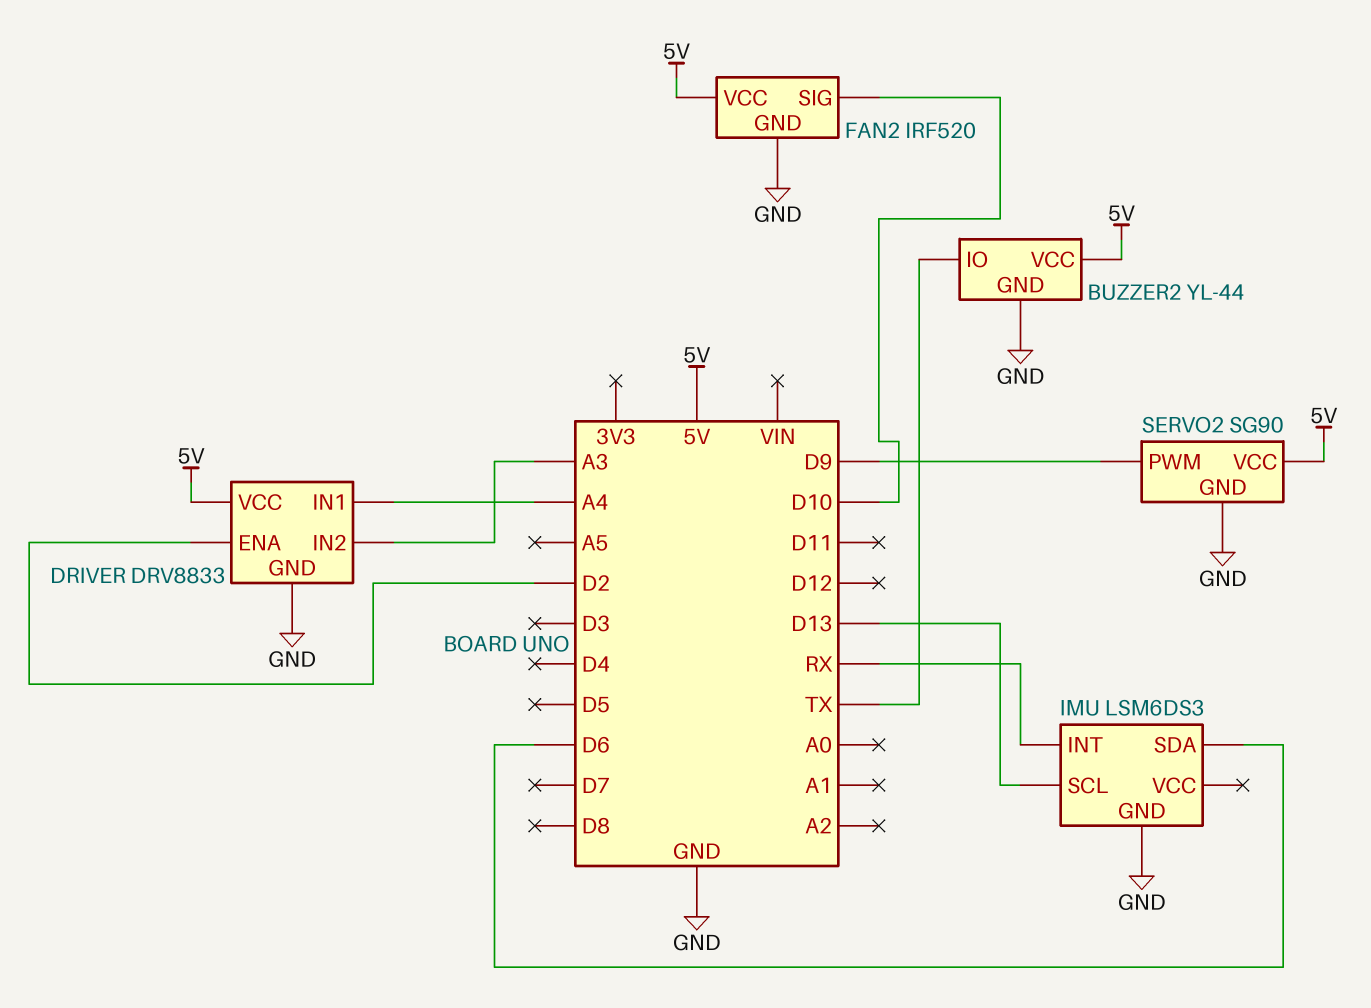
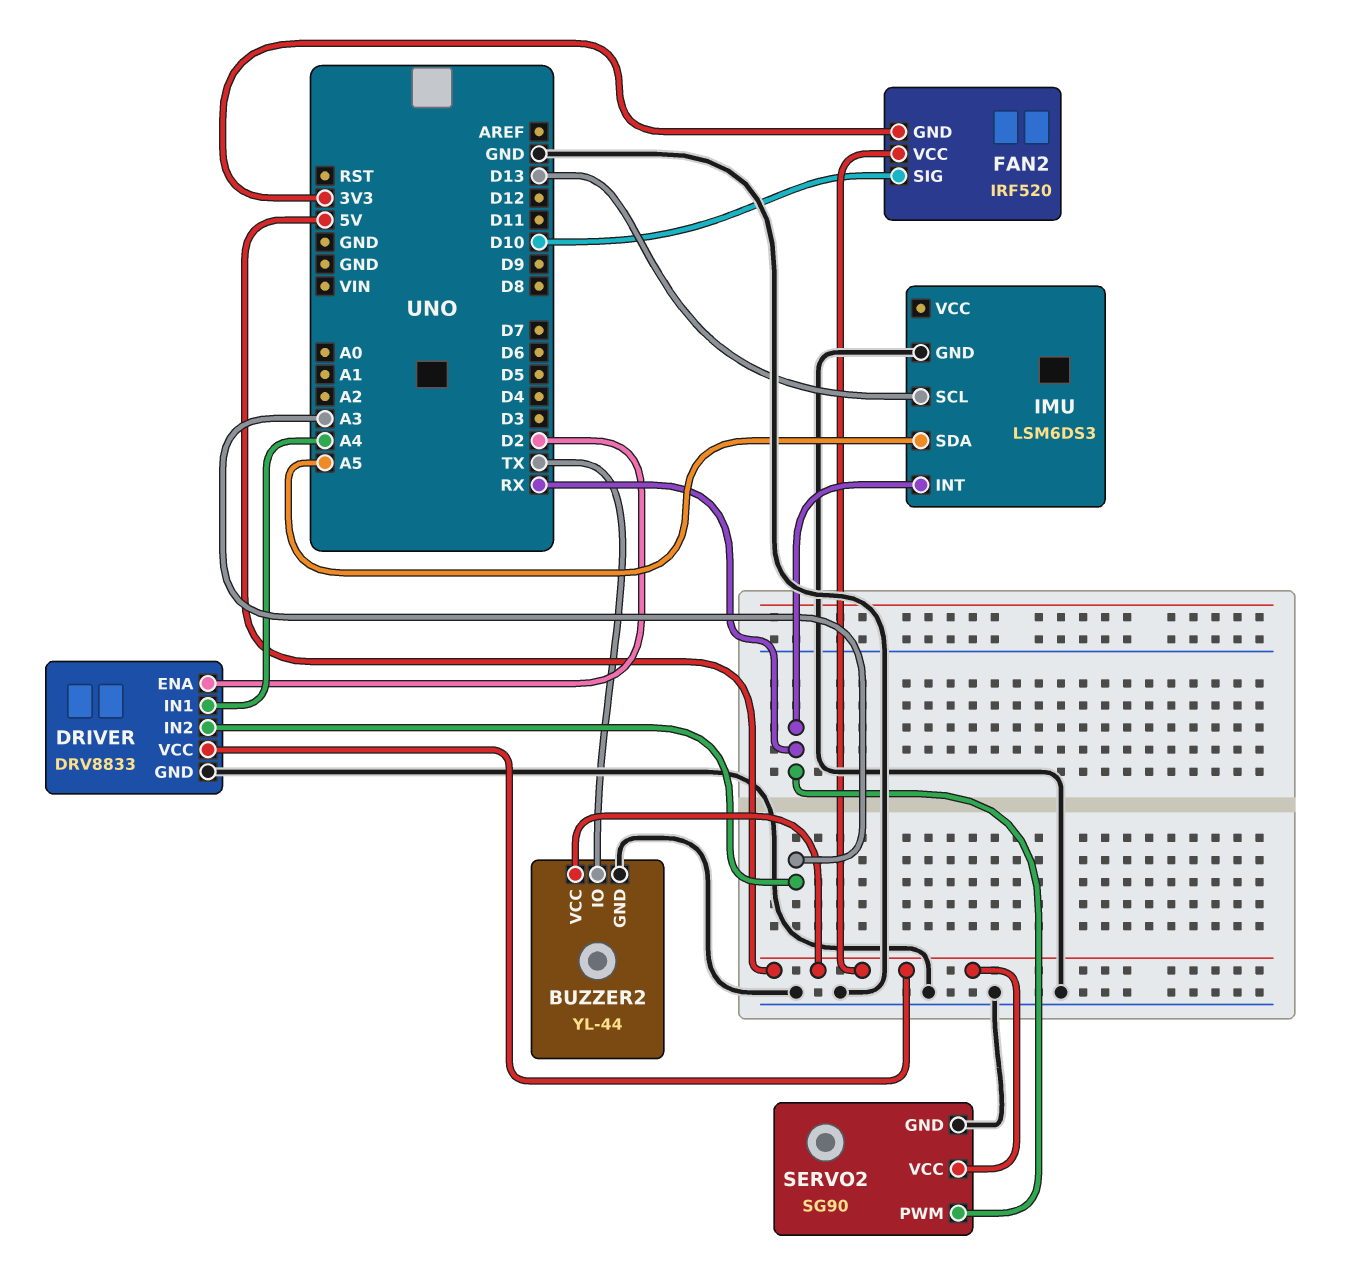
FAN2 pin GND: GND -> 3V3
IMU pin SDA: D6 -> A5
SERVO2 pin PWM: D9 -> RX

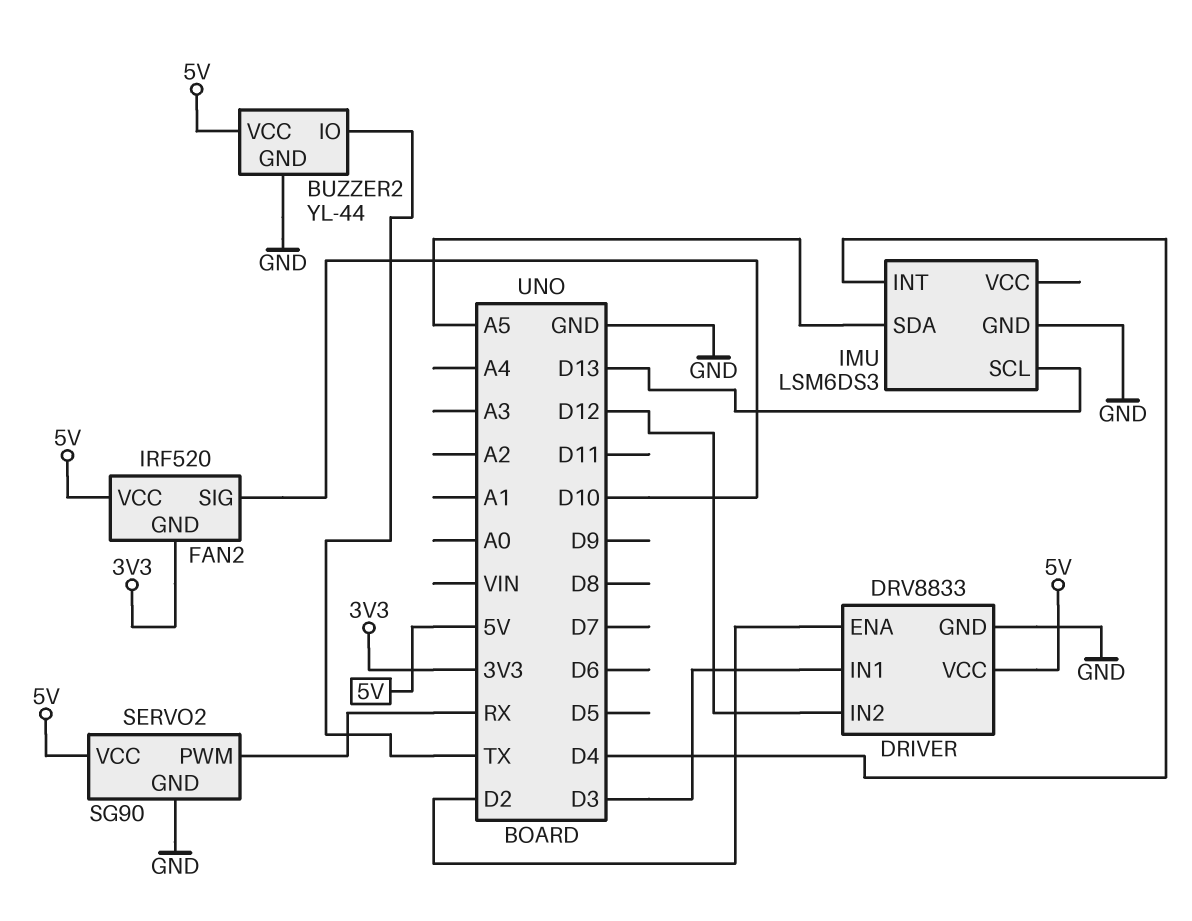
DRIVER pin IN1: A4 -> D3
DRIVER pin IN2: A3 -> D12
IMU pin INT: RX -> D4

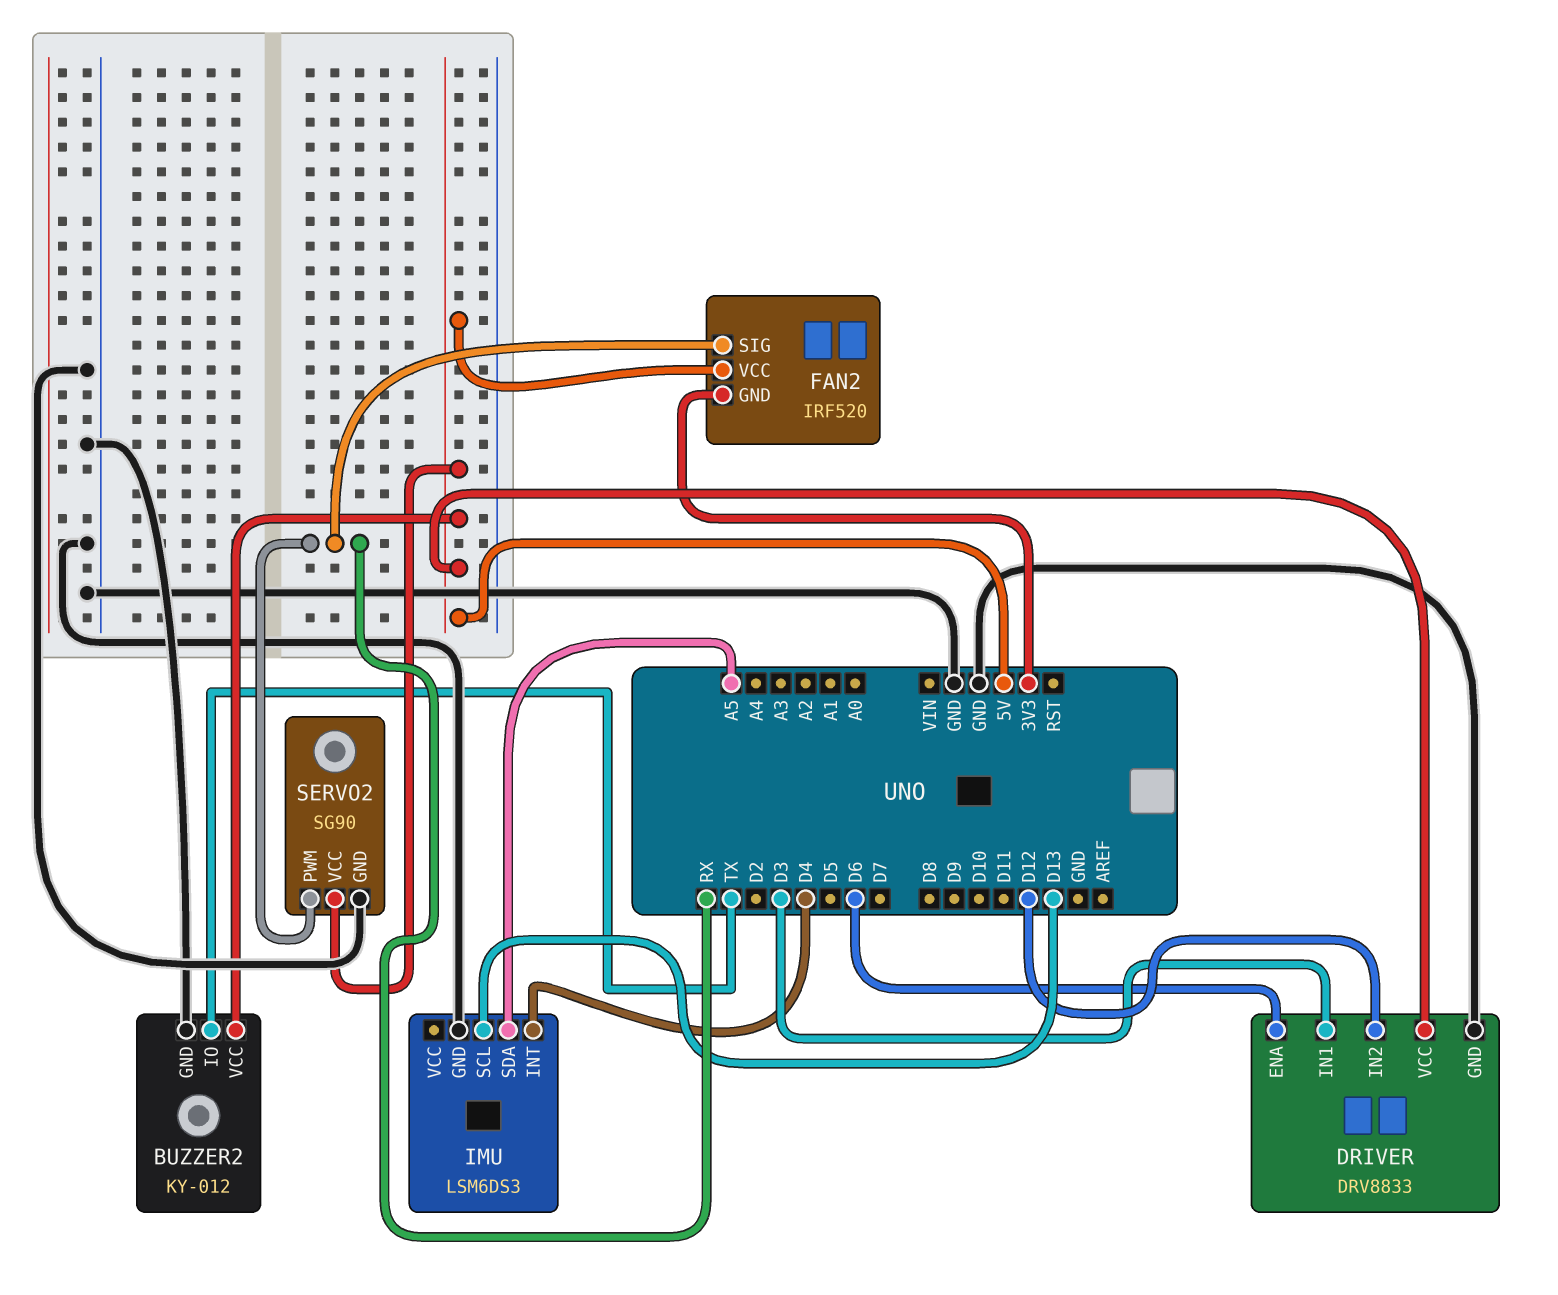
BUZZER2: YL-44 -> KY-012
DRIVER pin ENA: D2 -> D6
FAN2 pin SIG: D10 -> RX

